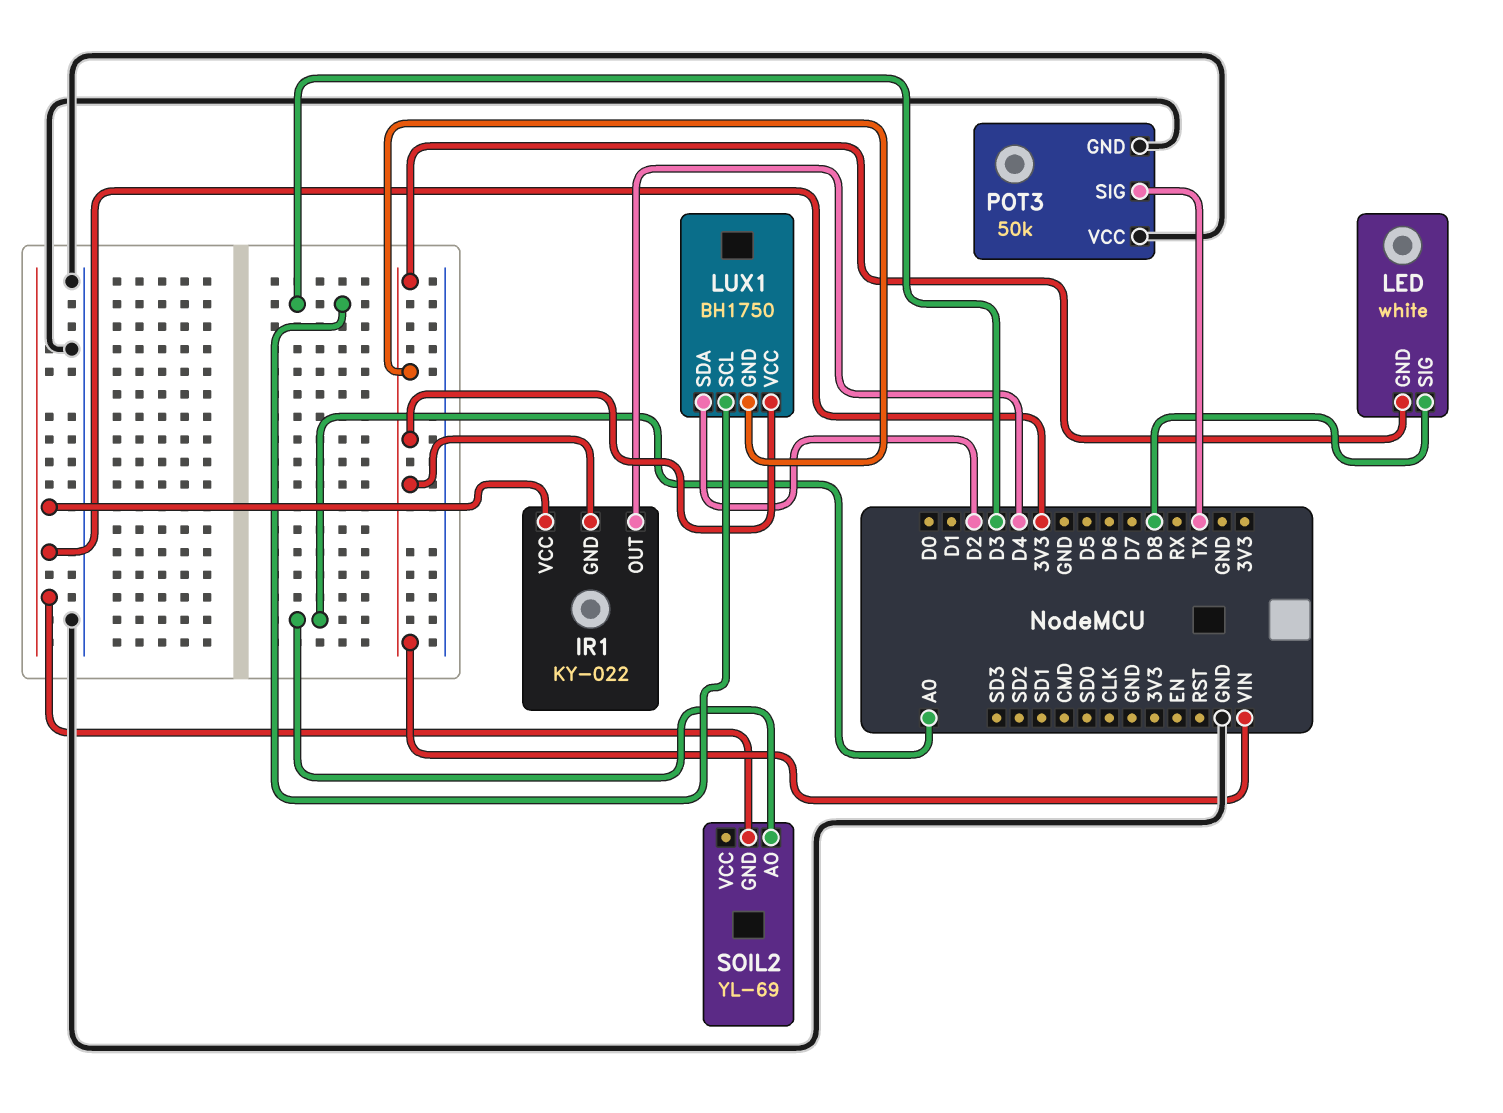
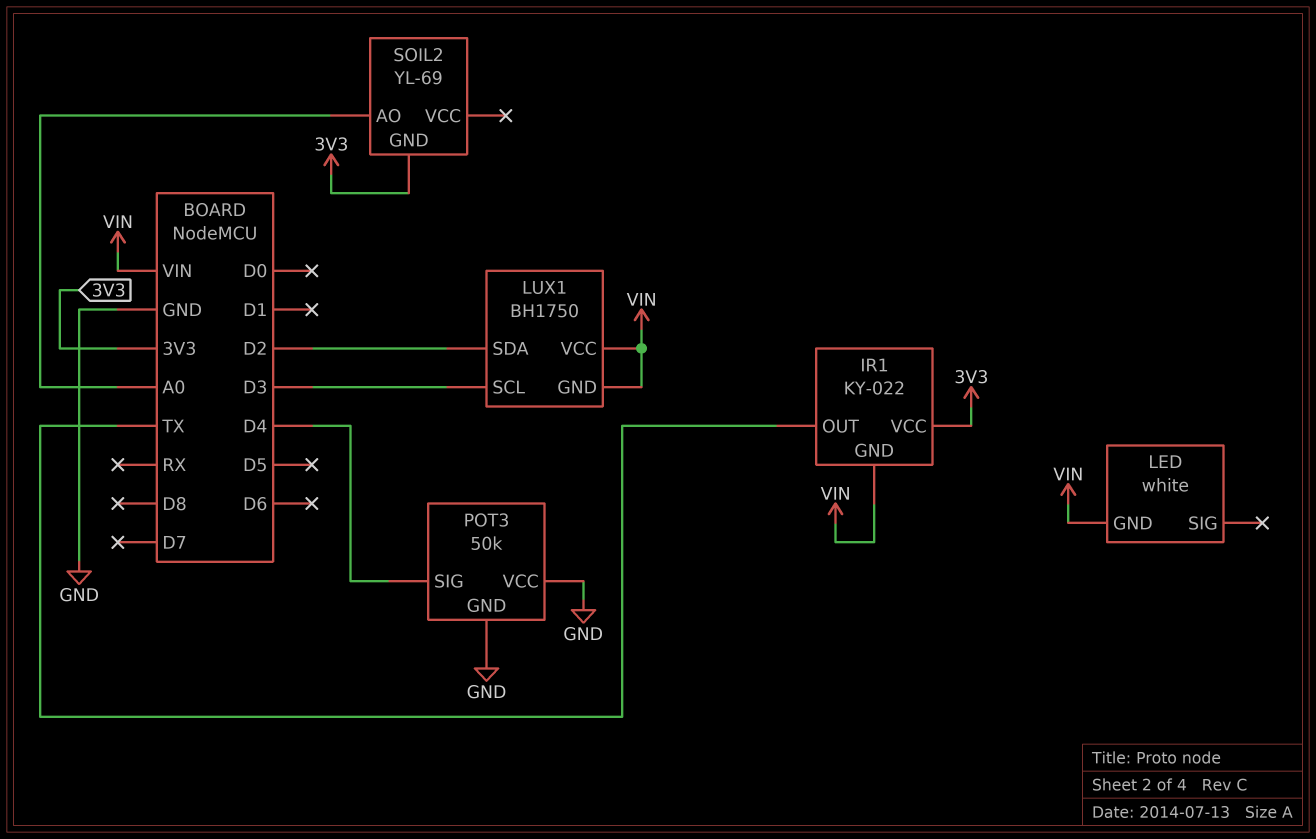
IR1 pin OUT: D4 -> TX
LED pin SIG: D8 -> none
POT3 pin SIG: TX -> D4

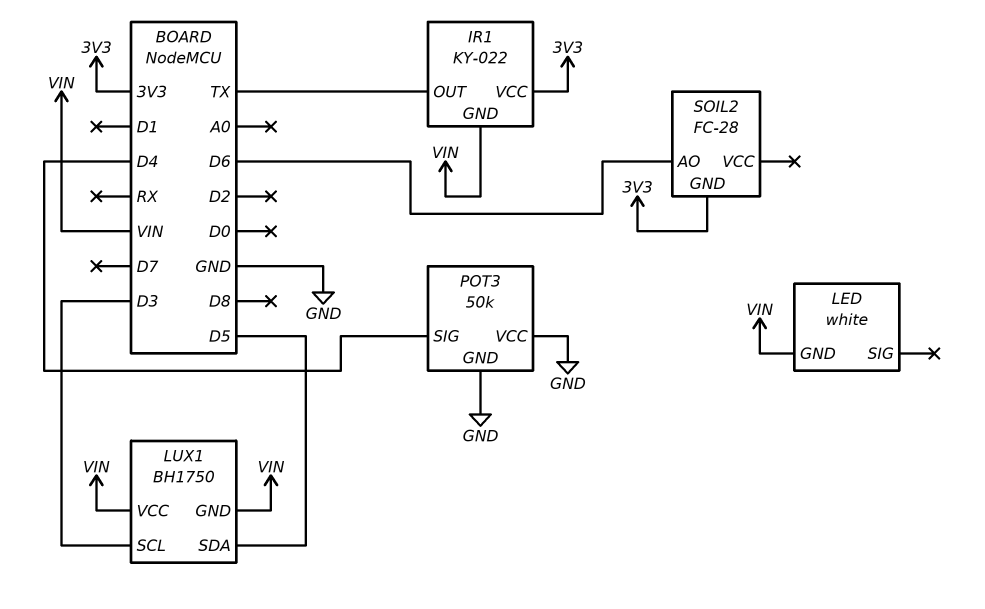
LUX1 pin SDA: D2 -> D5
SOIL2: YL-69 -> FC-28
SOIL2 pin AO: A0 -> D6

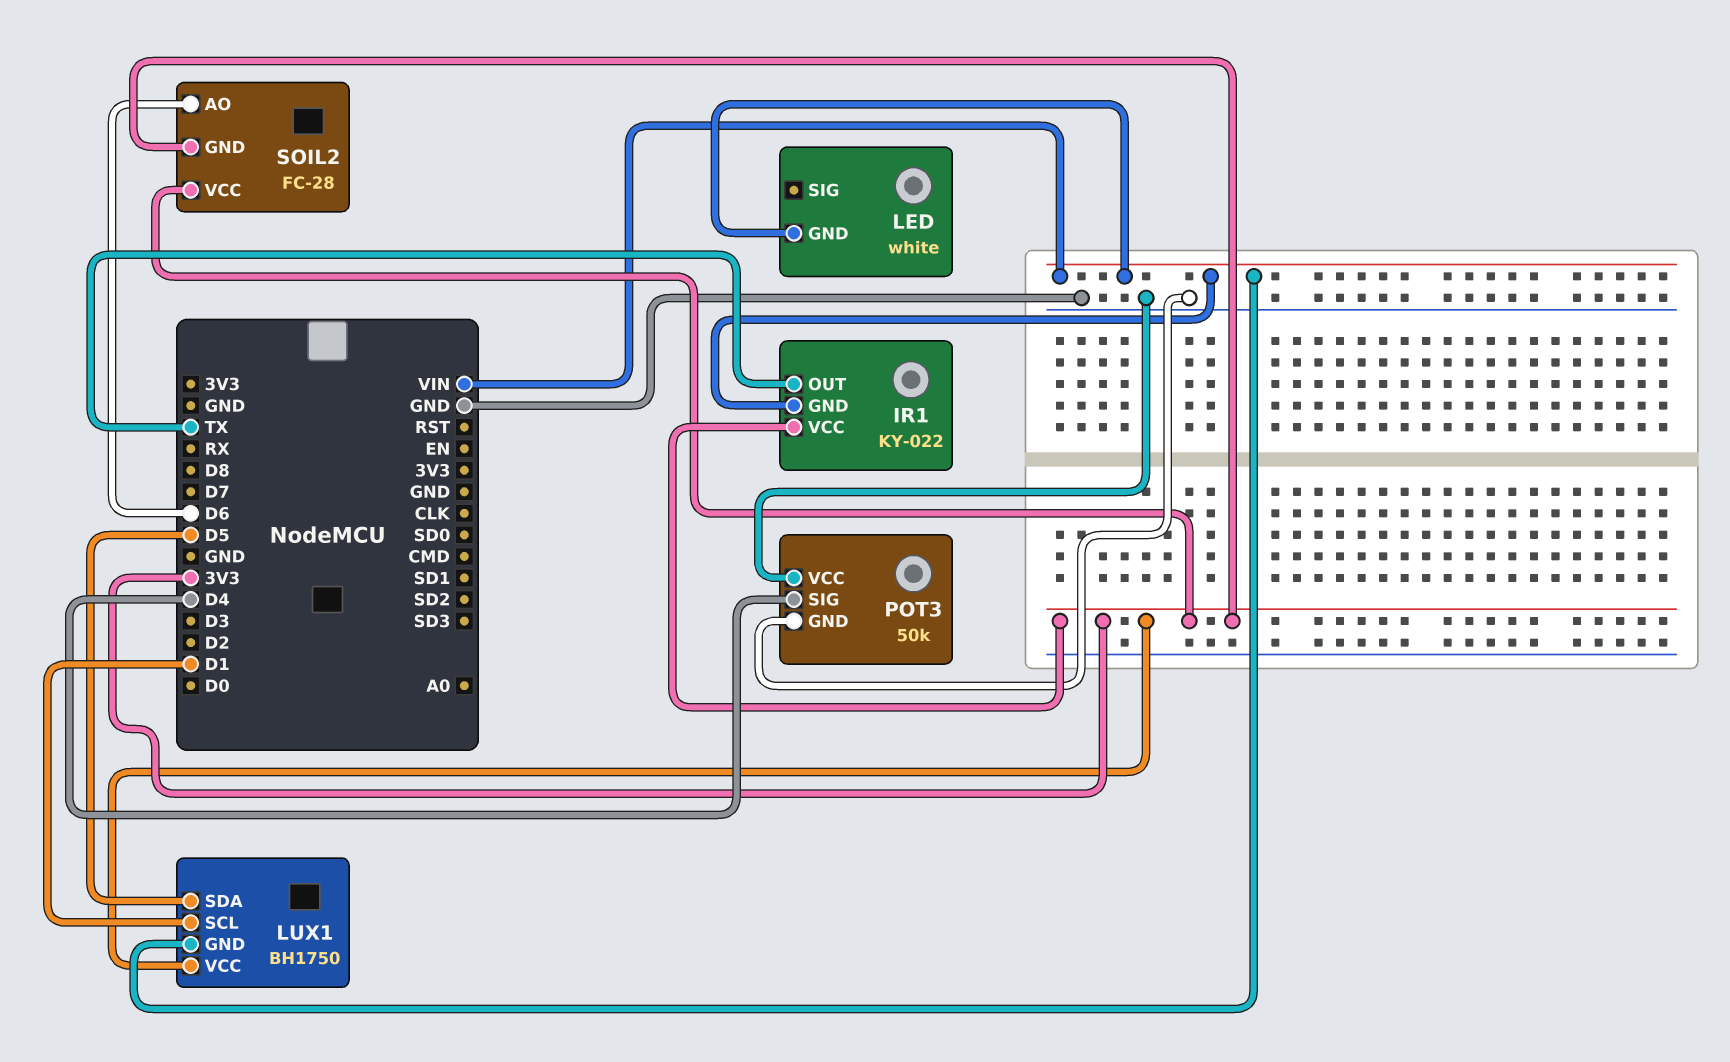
LUX1 pin SCL: D3 -> D1
LUX1 pin VCC: VIN -> 3V3
SOIL2 pin VCC: none -> 3V3

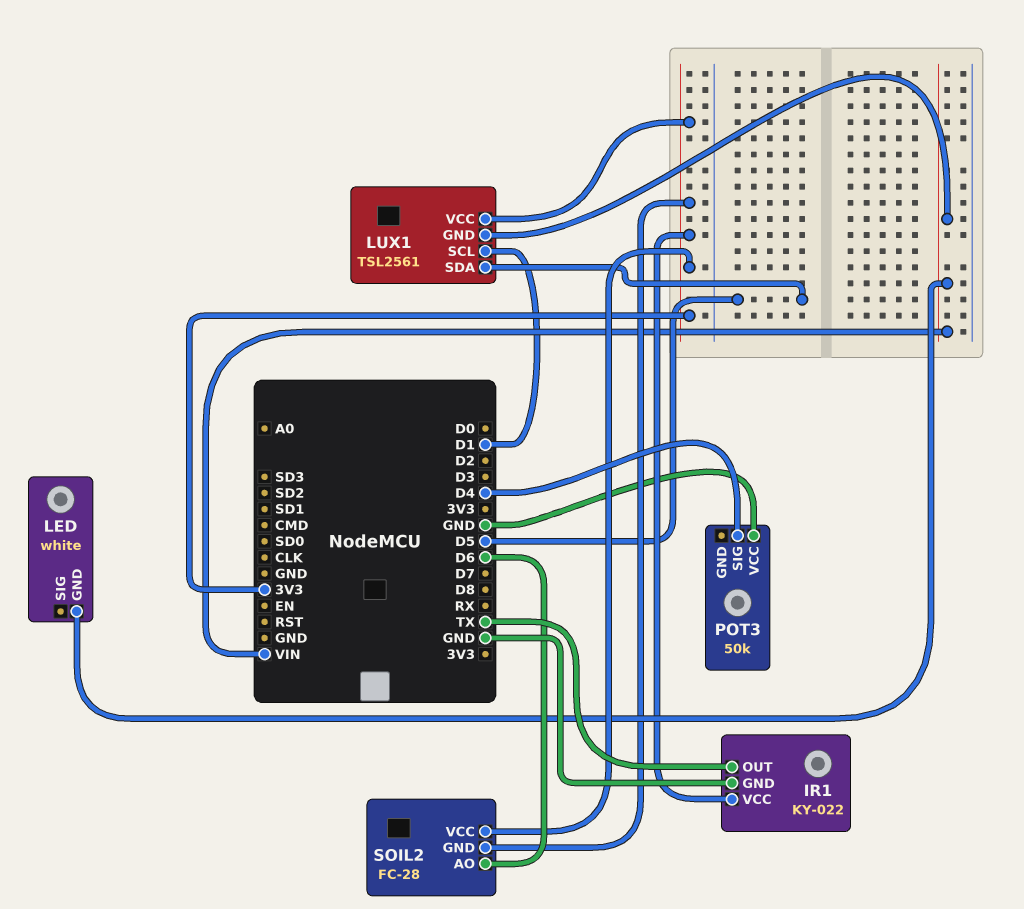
IR1 pin GND: VIN -> GND
LUX1: BH1750 -> TSL2561
POT3 pin GND: GND -> none

